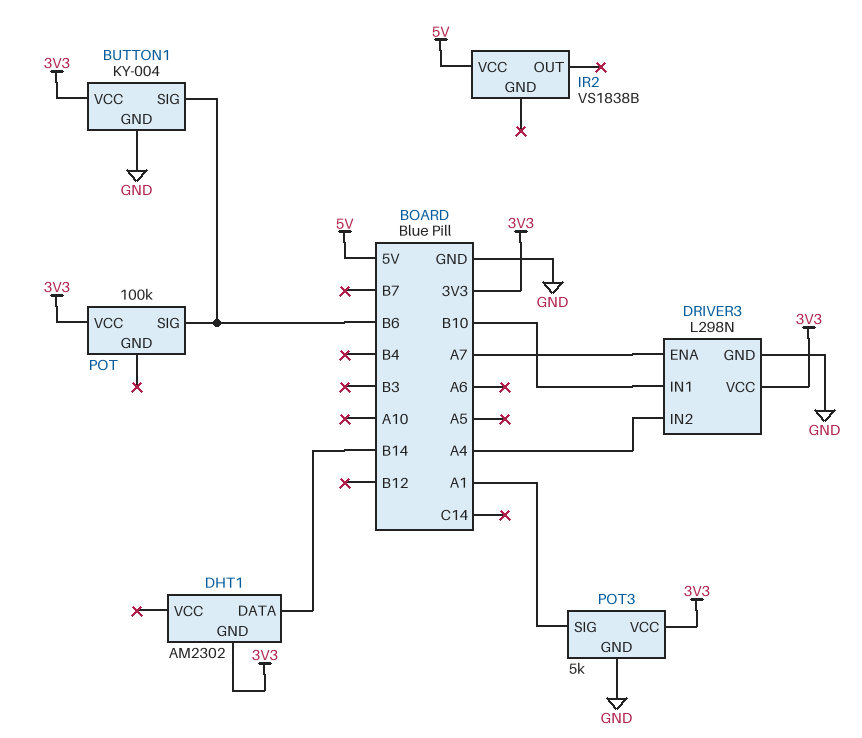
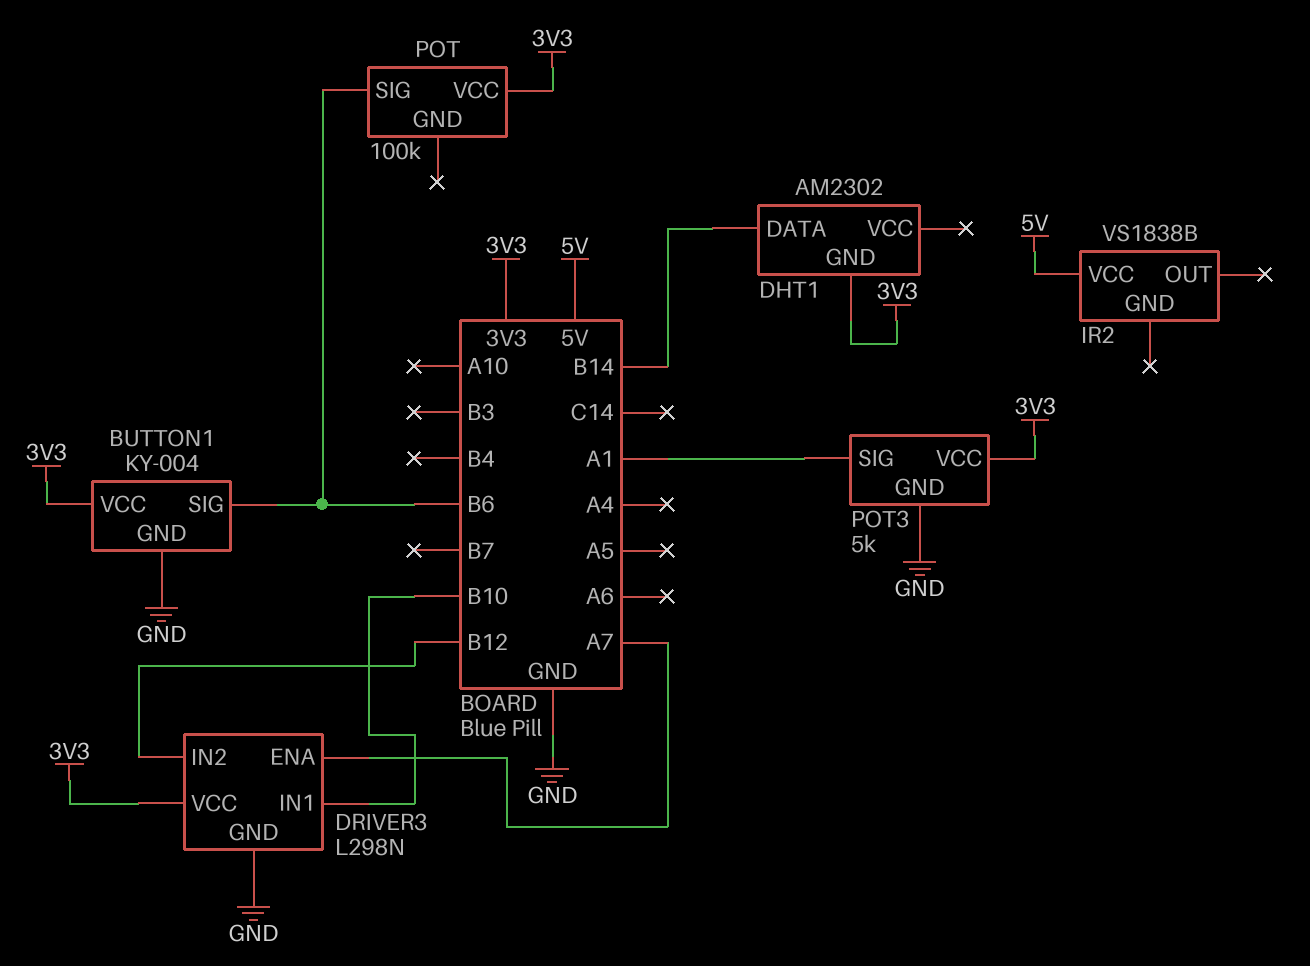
DRIVER3 pin IN2: A4 -> B12

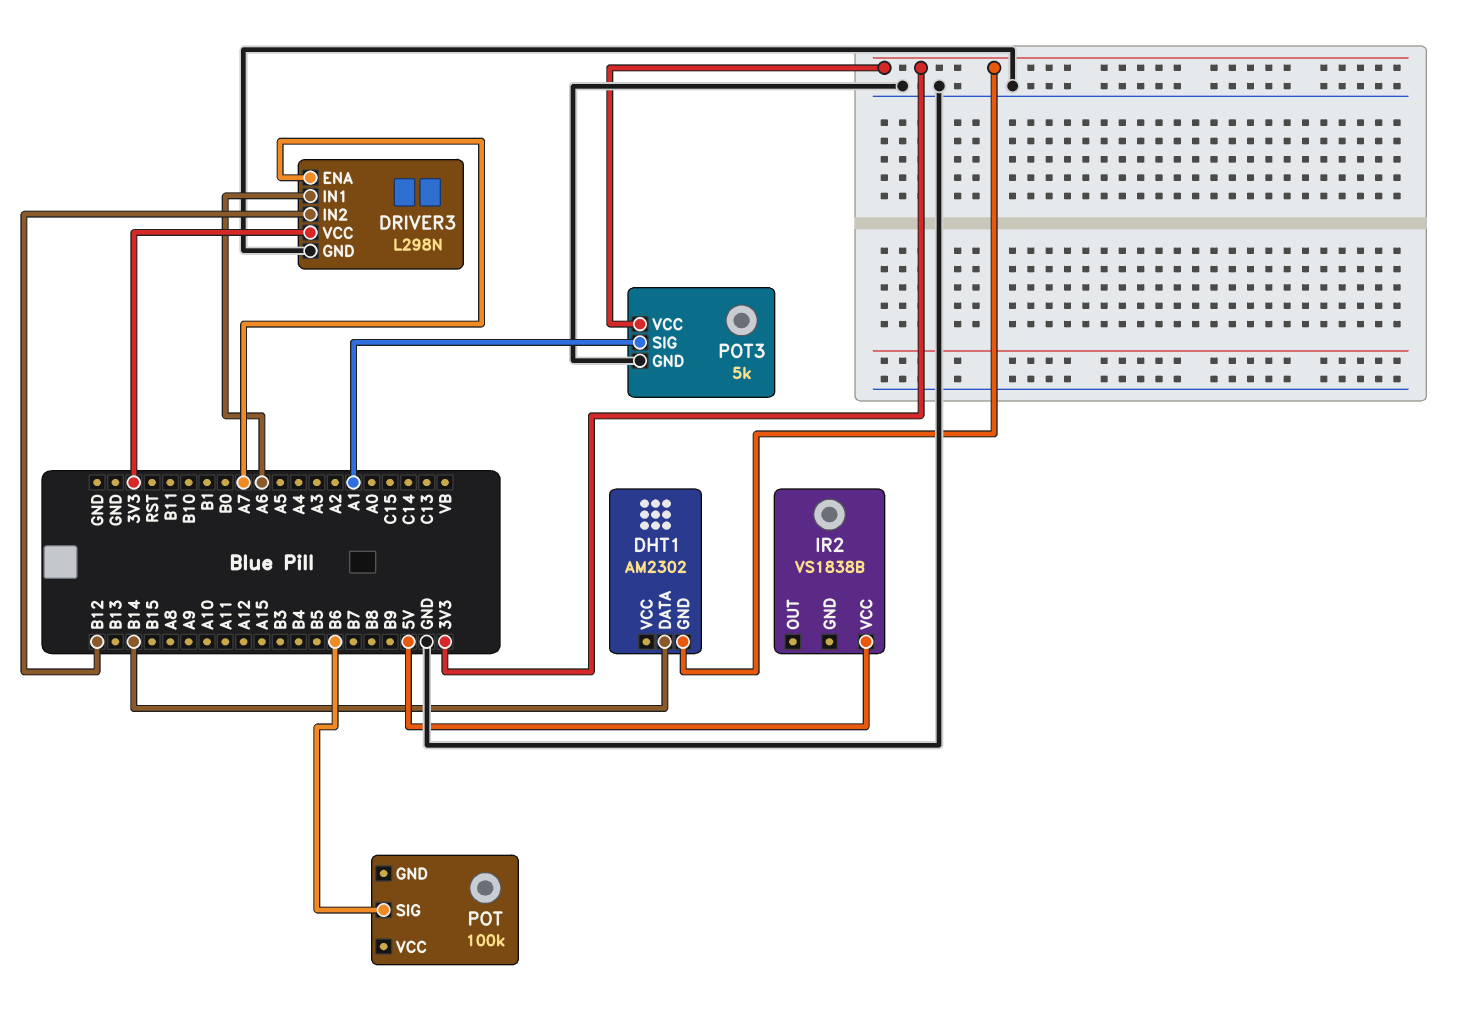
BUTTON1: KY-004 -> none
BUTTON1 pin GND: GND -> none
BUTTON1 pin SIG: B6 -> none
BUTTON1 pin VCC: 3V3 -> none
DRIVER3 pin IN1: B10 -> A6
POT pin VCC: 3V3 -> none

